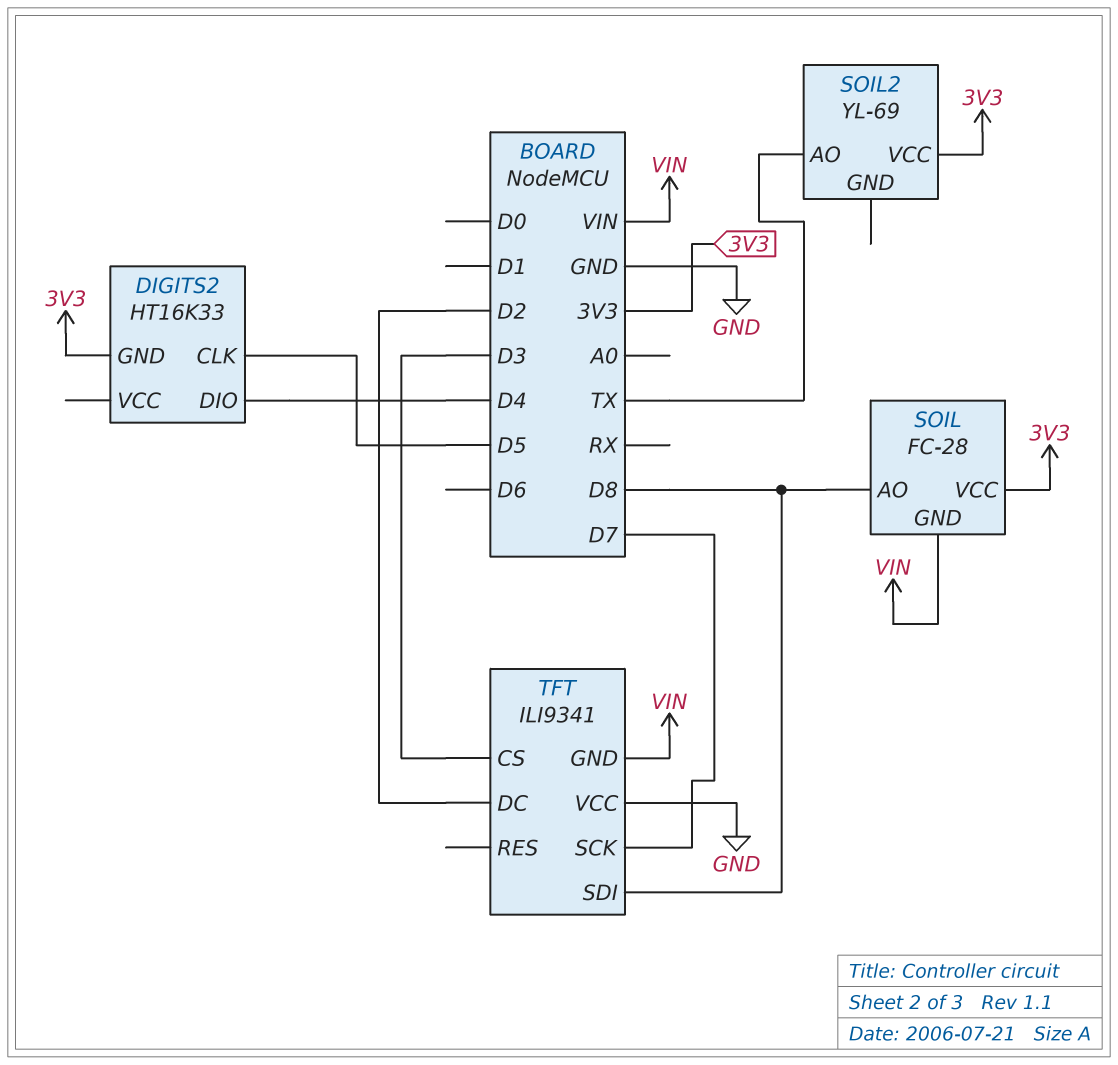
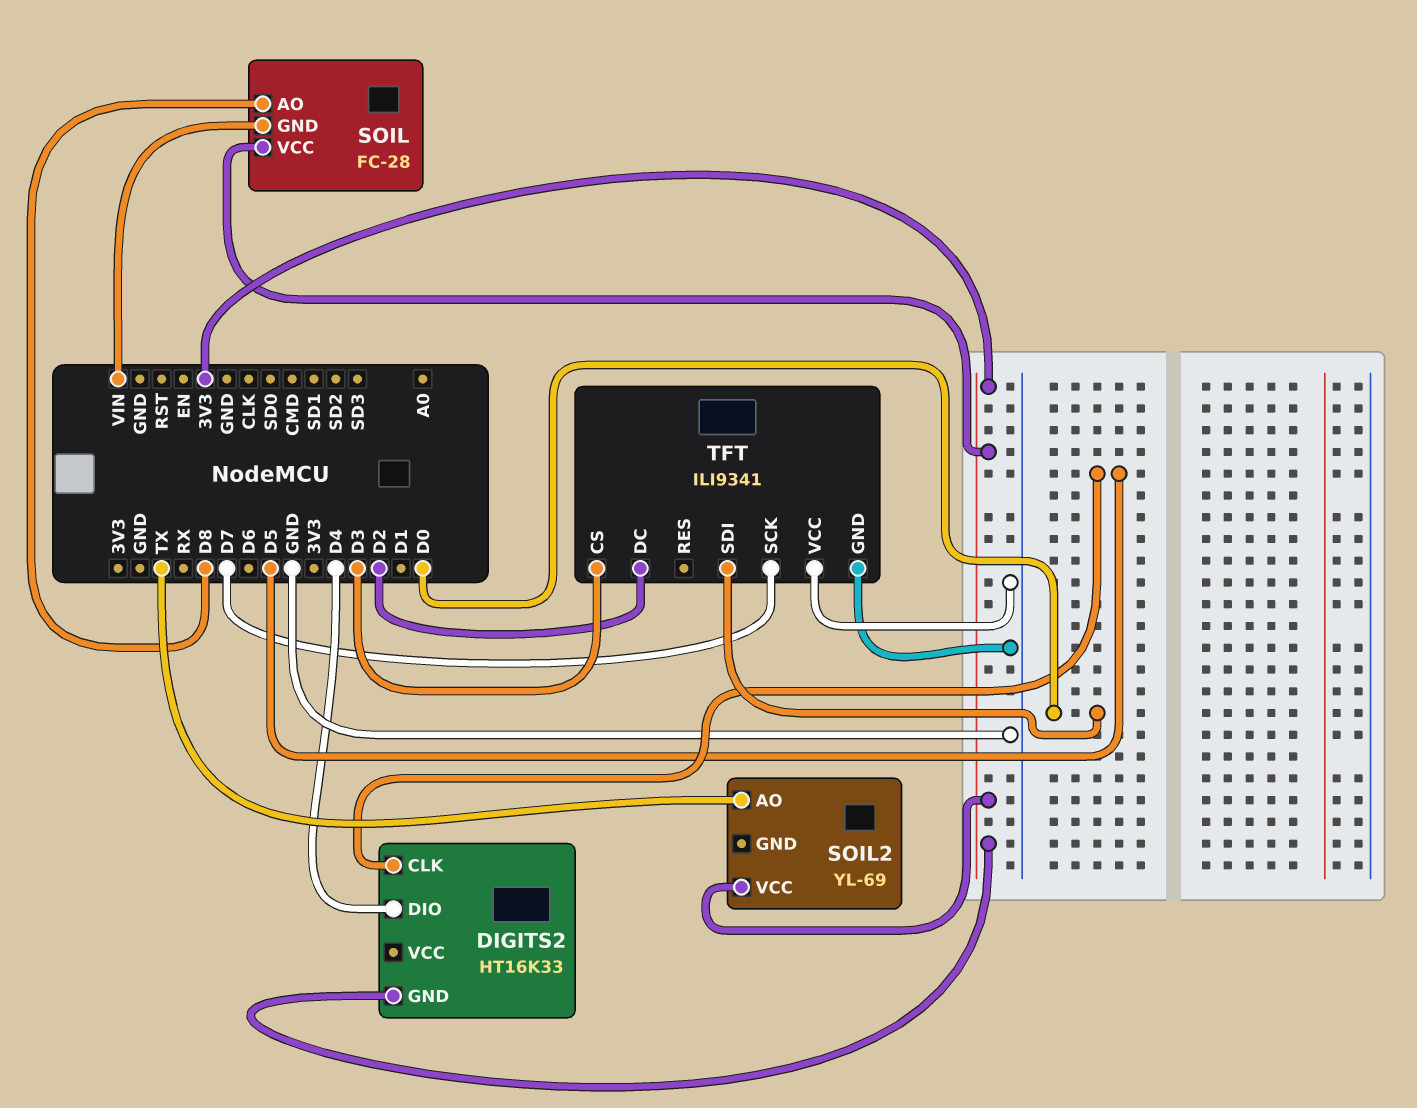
TFT pin GND: VIN -> GND
TFT pin SDI: D8 -> D0

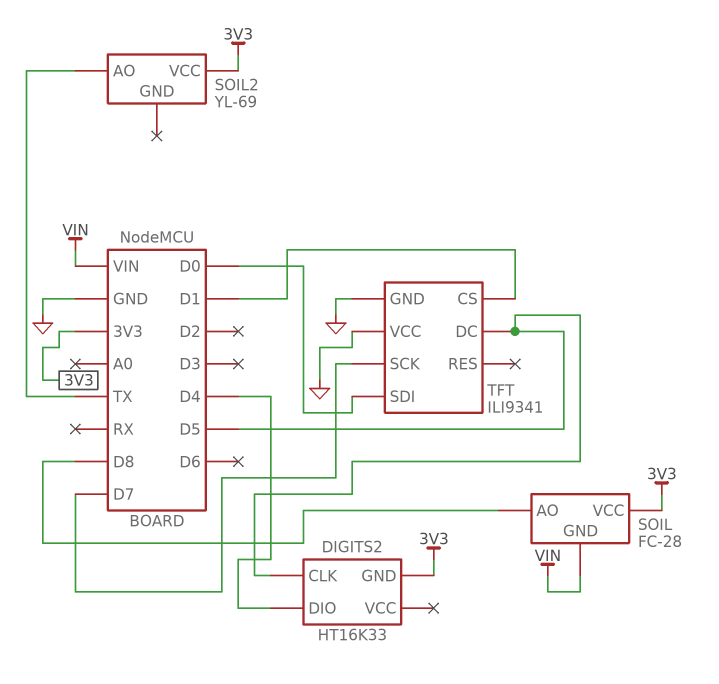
TFT pin CS: D3 -> D1
TFT pin DC: D2 -> D5

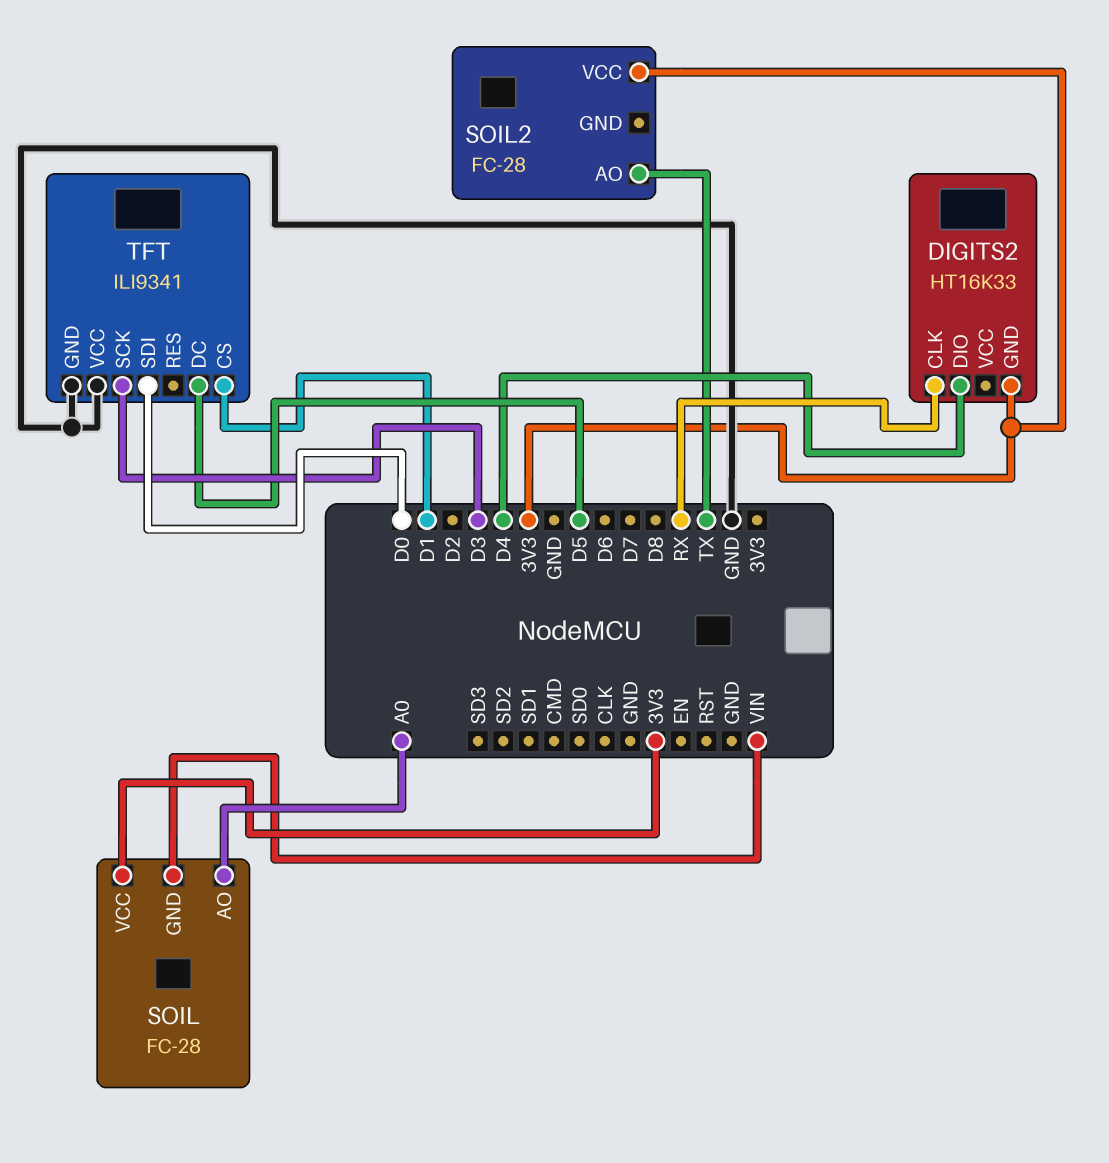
DIGITS2 pin CLK: D5 -> RX
SOIL pin AO: D8 -> A0
SOIL2: YL-69 -> FC-28
TFT pin SCK: D7 -> D3

